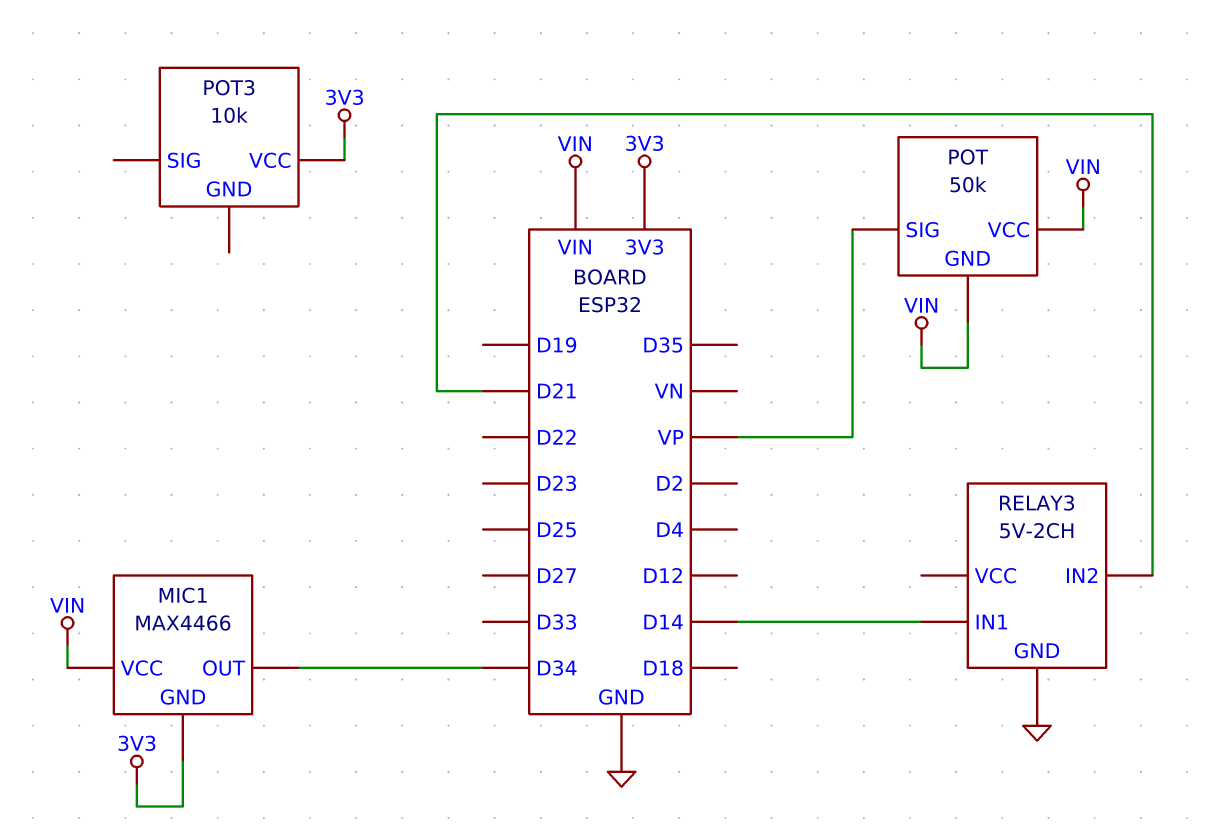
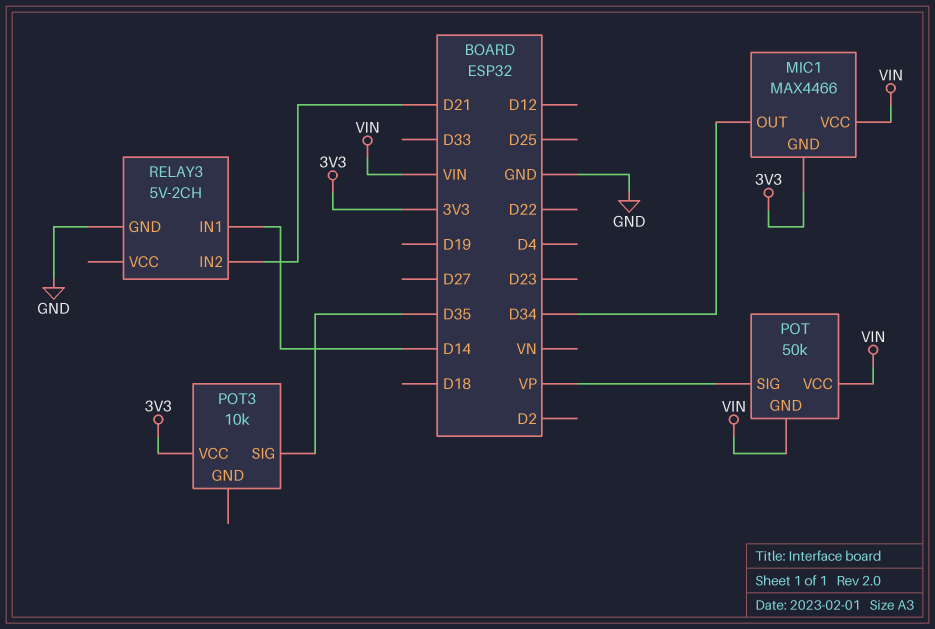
POT3 pin SIG: none -> D35

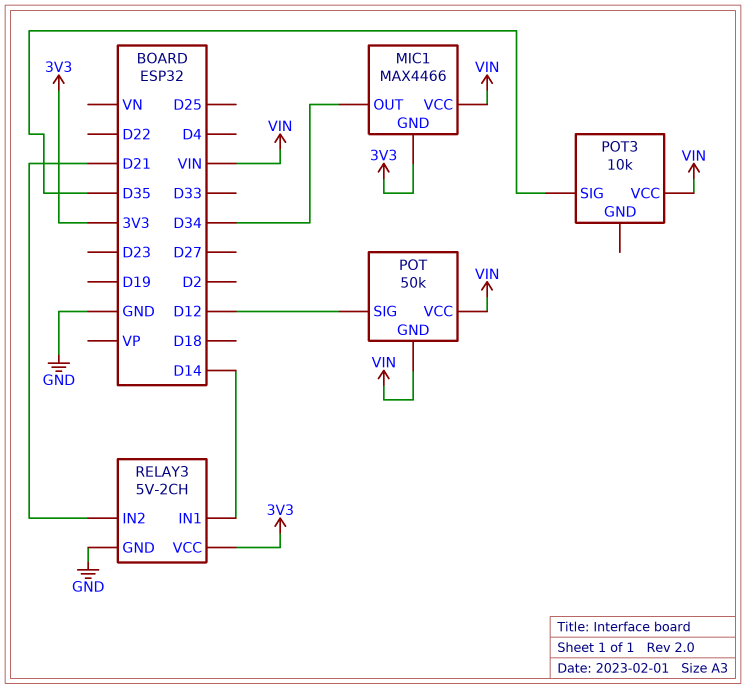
POT pin SIG: VP -> D12
POT3 pin VCC: 3V3 -> VIN
RELAY3 pin VCC: none -> 3V3

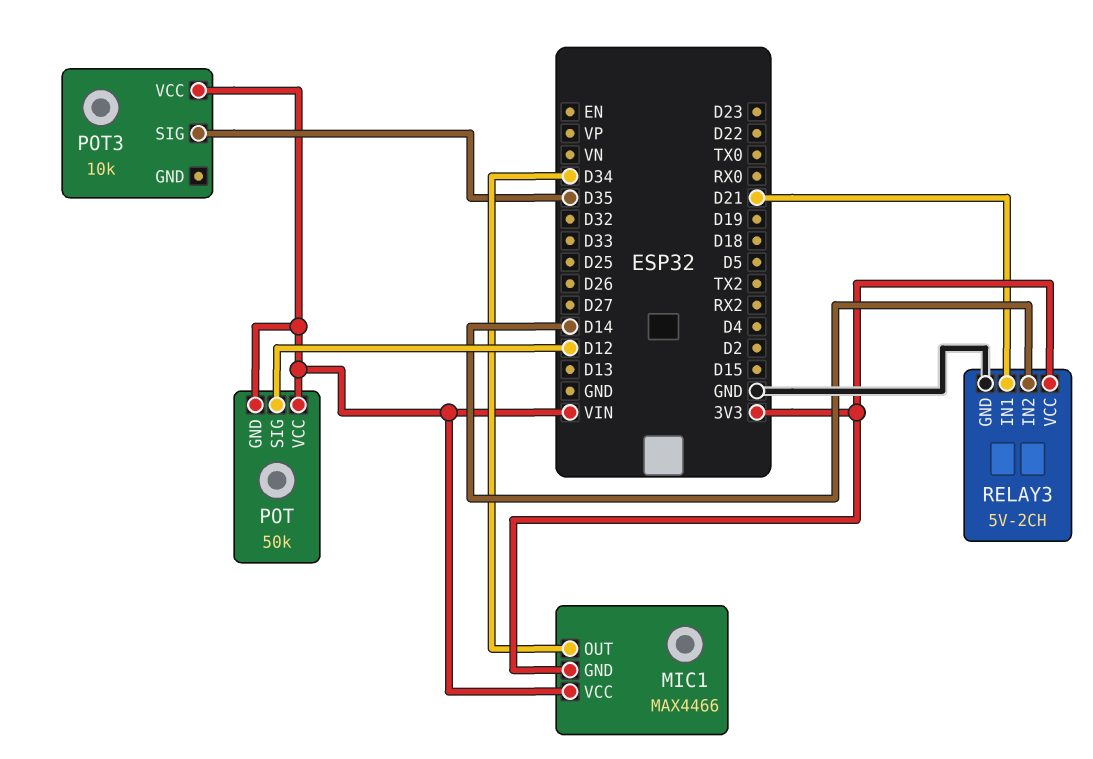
RELAY3 pin IN1: D14 -> D21
RELAY3 pin IN2: D21 -> D14

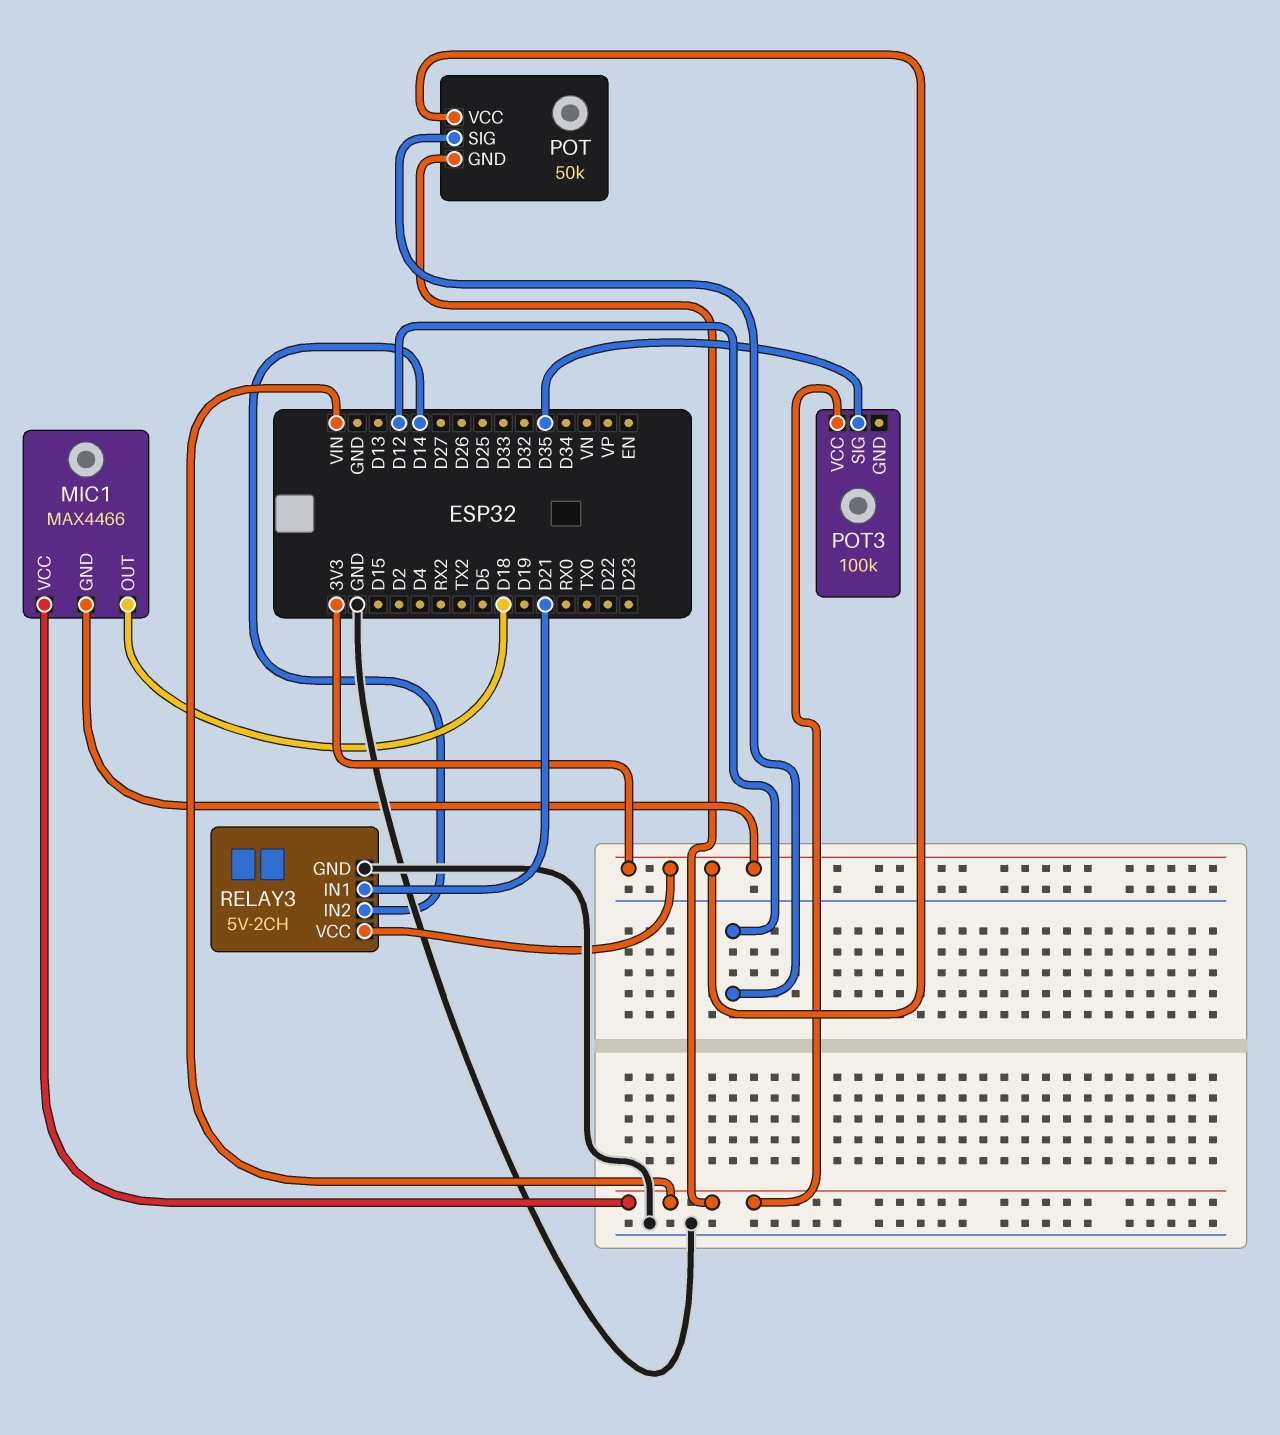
MIC1 pin OUT: D34 -> D18
POT pin VCC: VIN -> 3V3
POT3: 10k -> 100k

